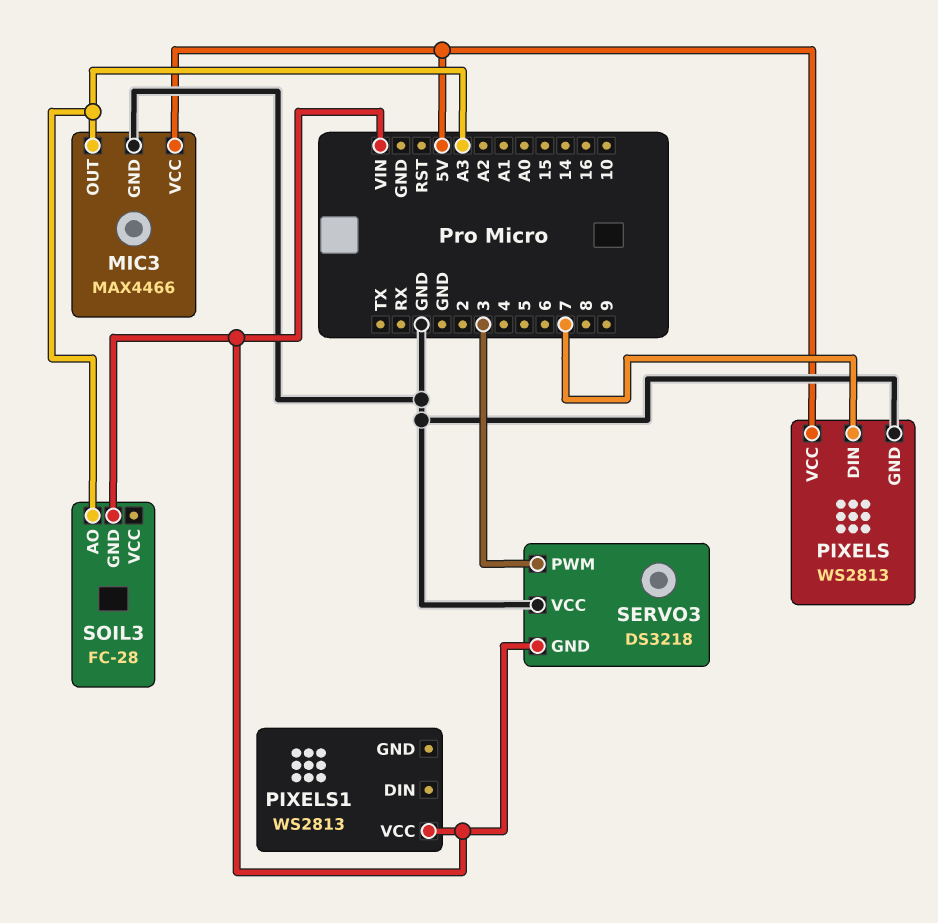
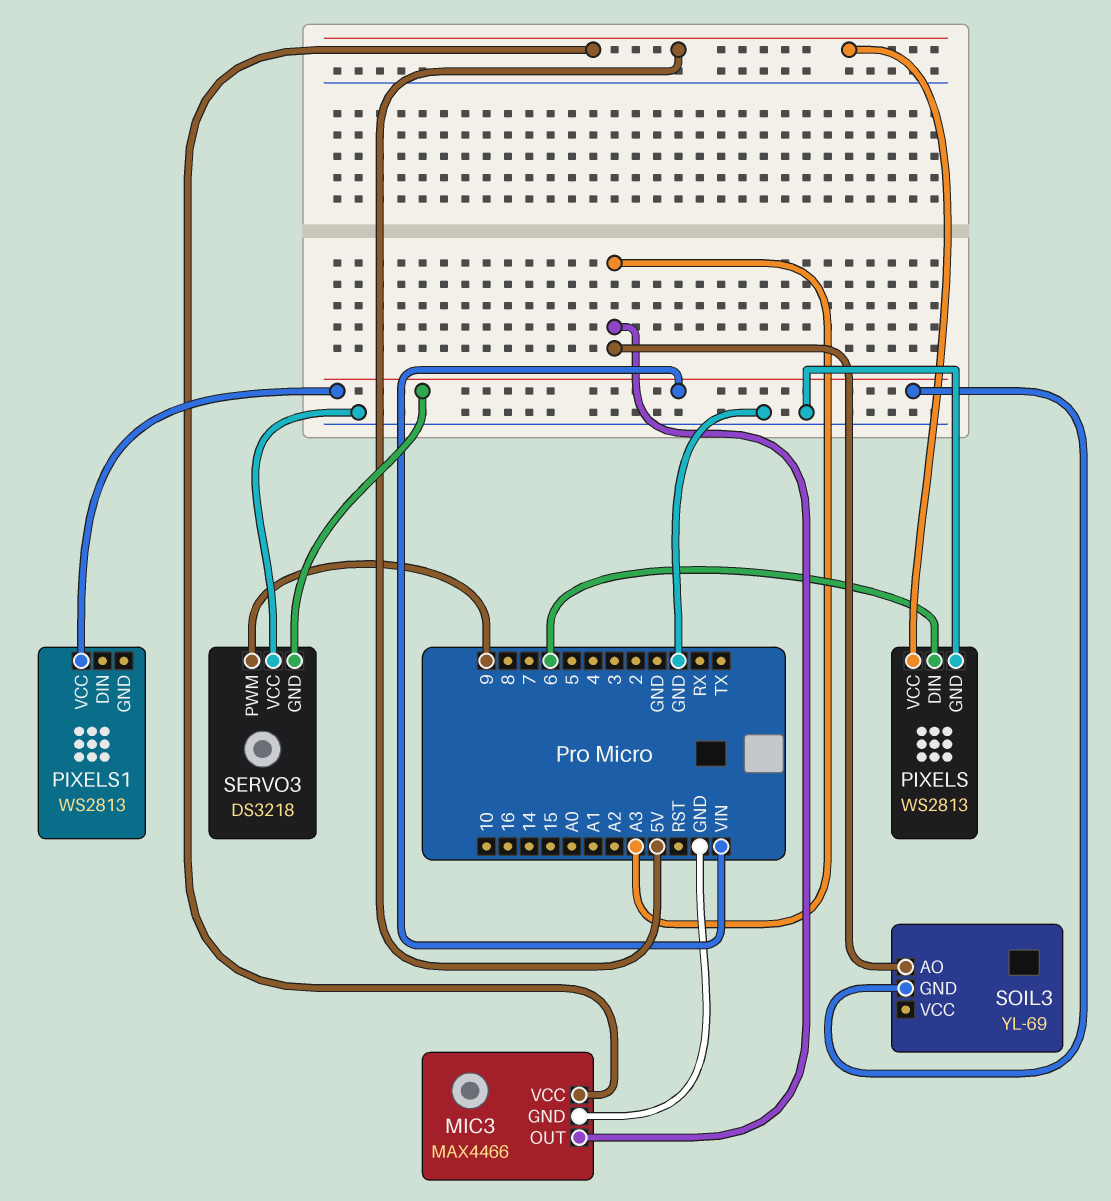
PIXELS pin DIN: 7 -> 6
SERVO3 pin PWM: 3 -> 9
SOIL3: FC-28 -> YL-69

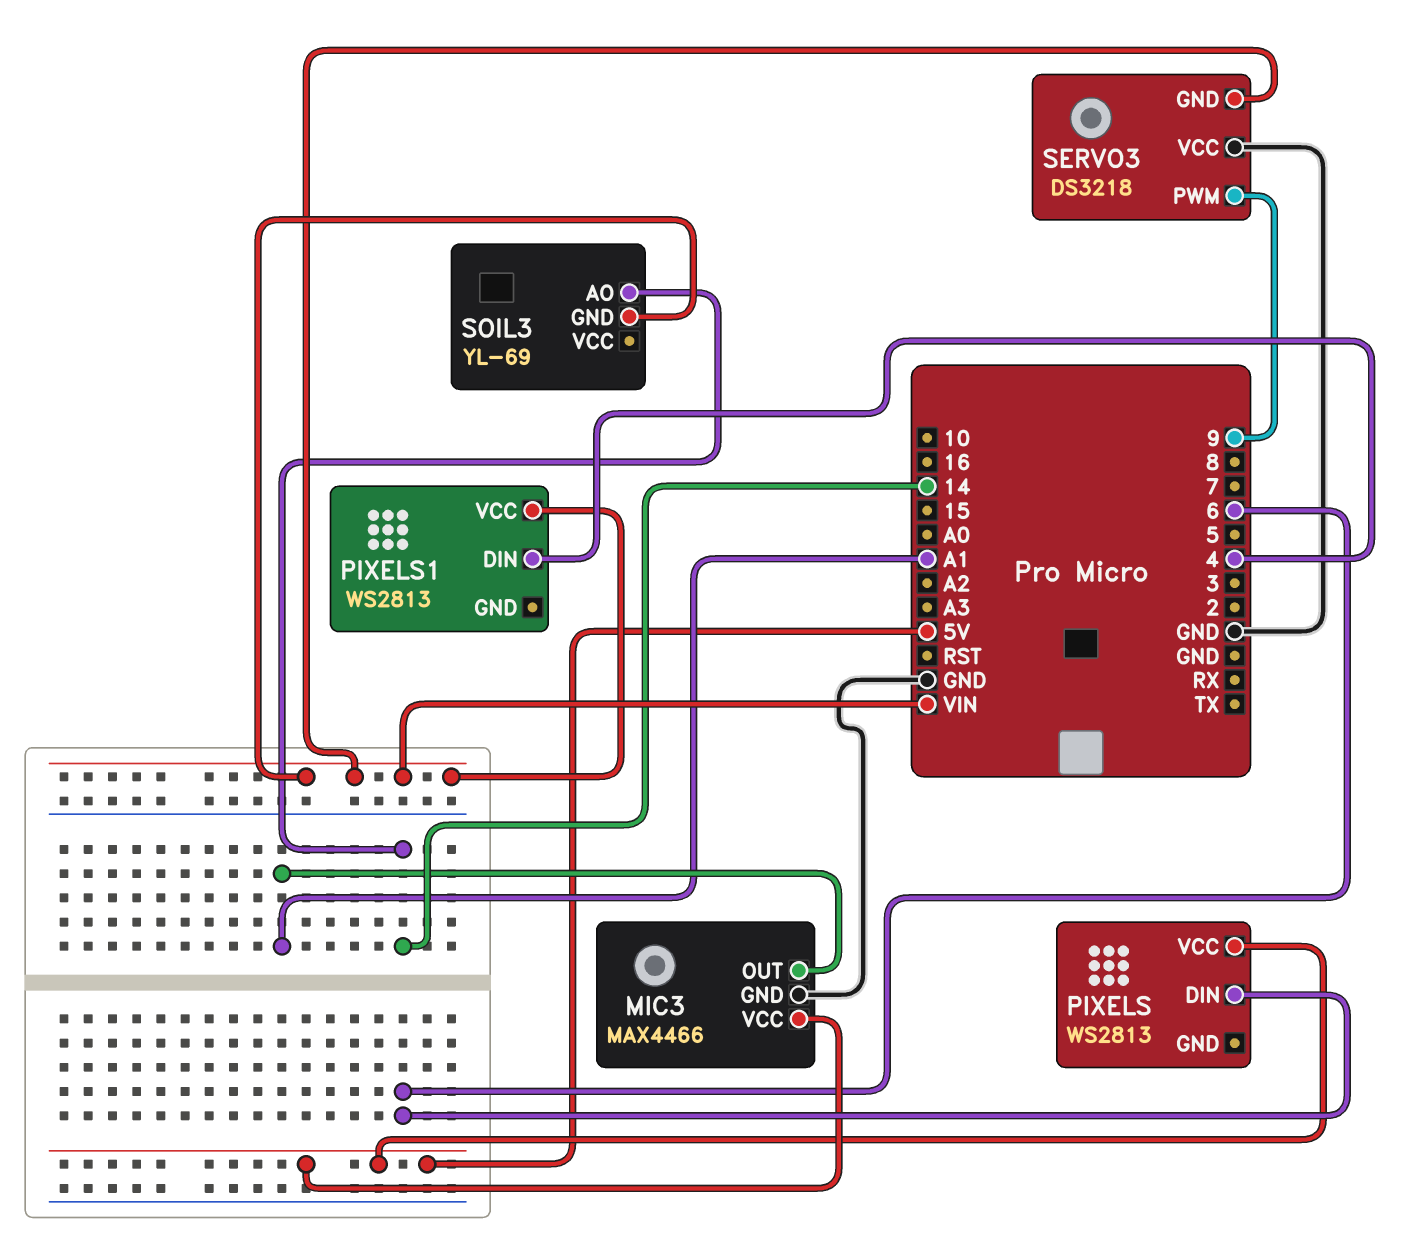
MIC3 pin OUT: A3 -> A1
PIXELS pin GND: GND -> none
PIXELS1 pin DIN: none -> 4
SOIL3 pin AO: A3 -> 14

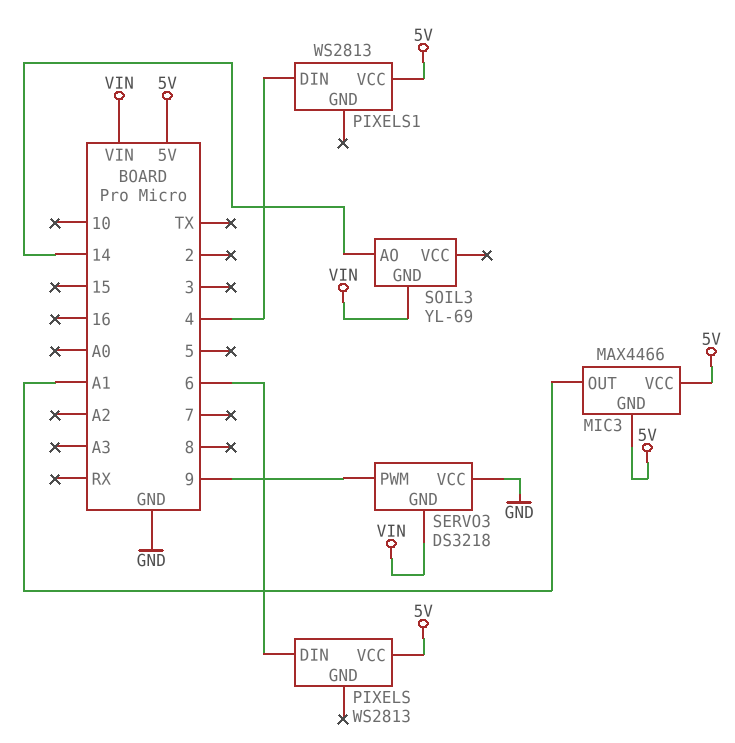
MIC3 pin GND: GND -> 5V
PIXELS1 pin VCC: VIN -> 5V

